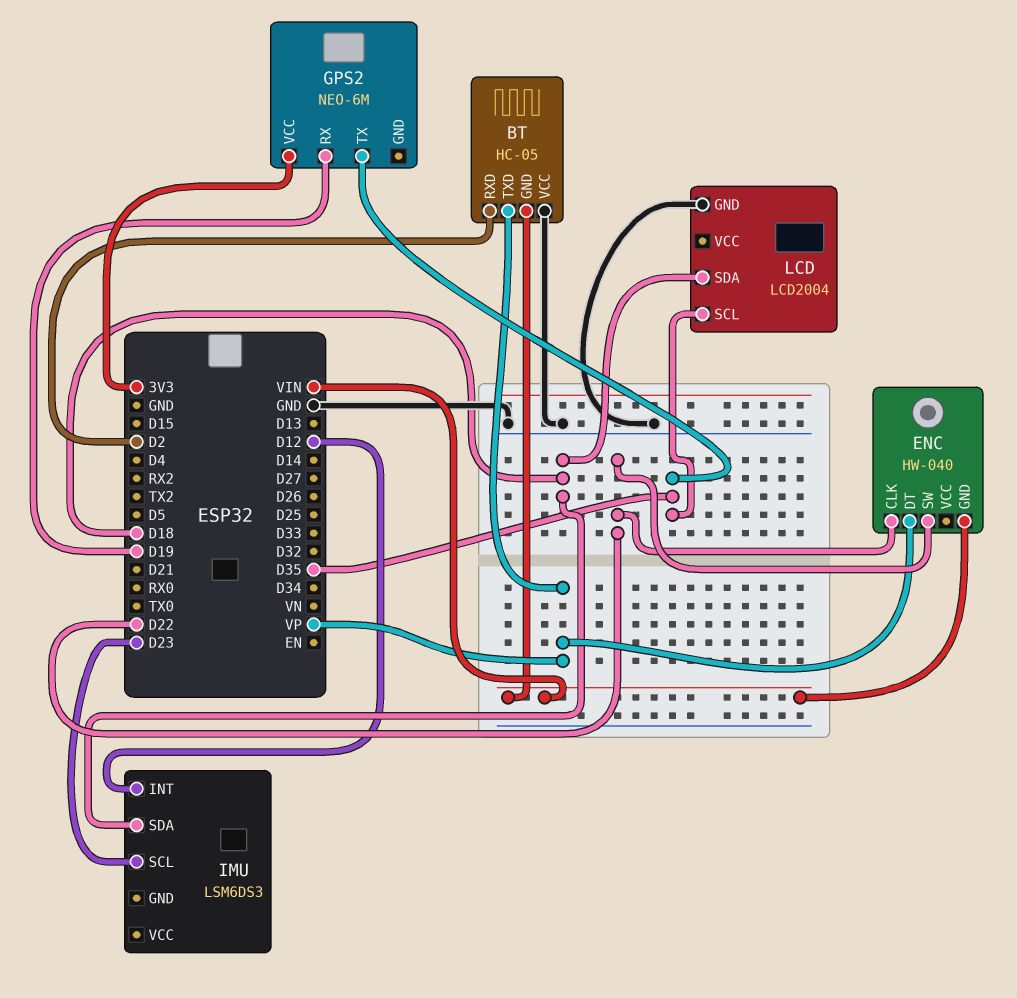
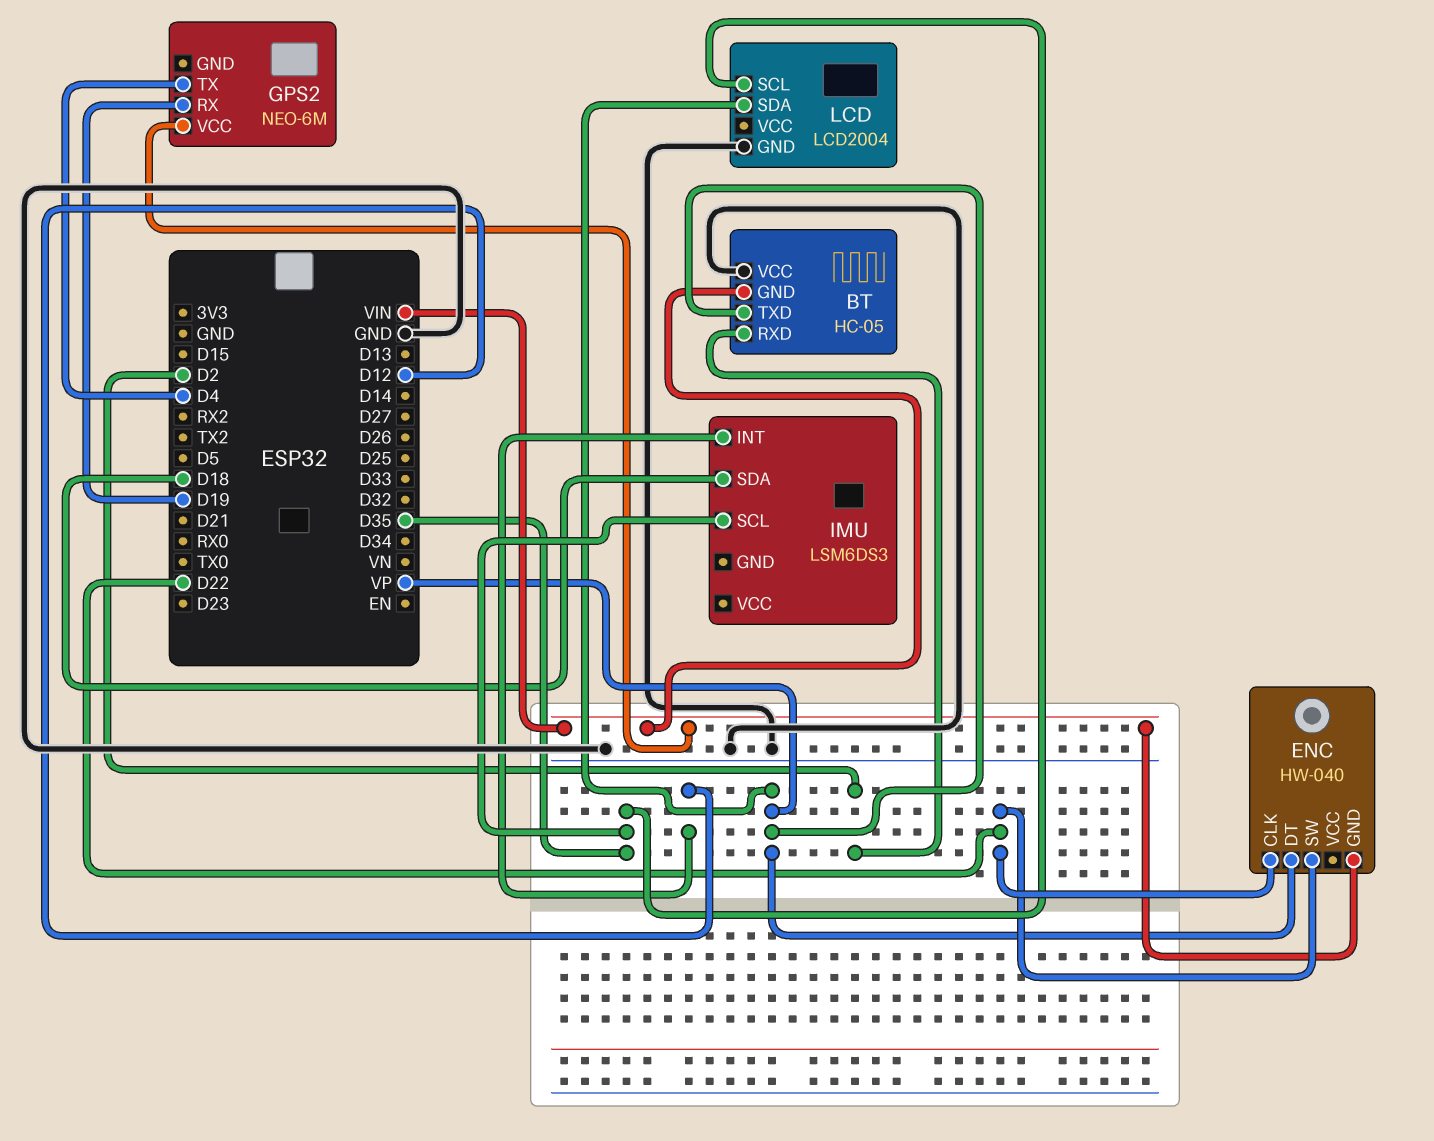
GPS2 pin TX: D35 -> D4
GPS2 pin VCC: 3V3 -> VIN
IMU pin SCL: D23 -> D35
LCD pin SDA: D18 -> VP

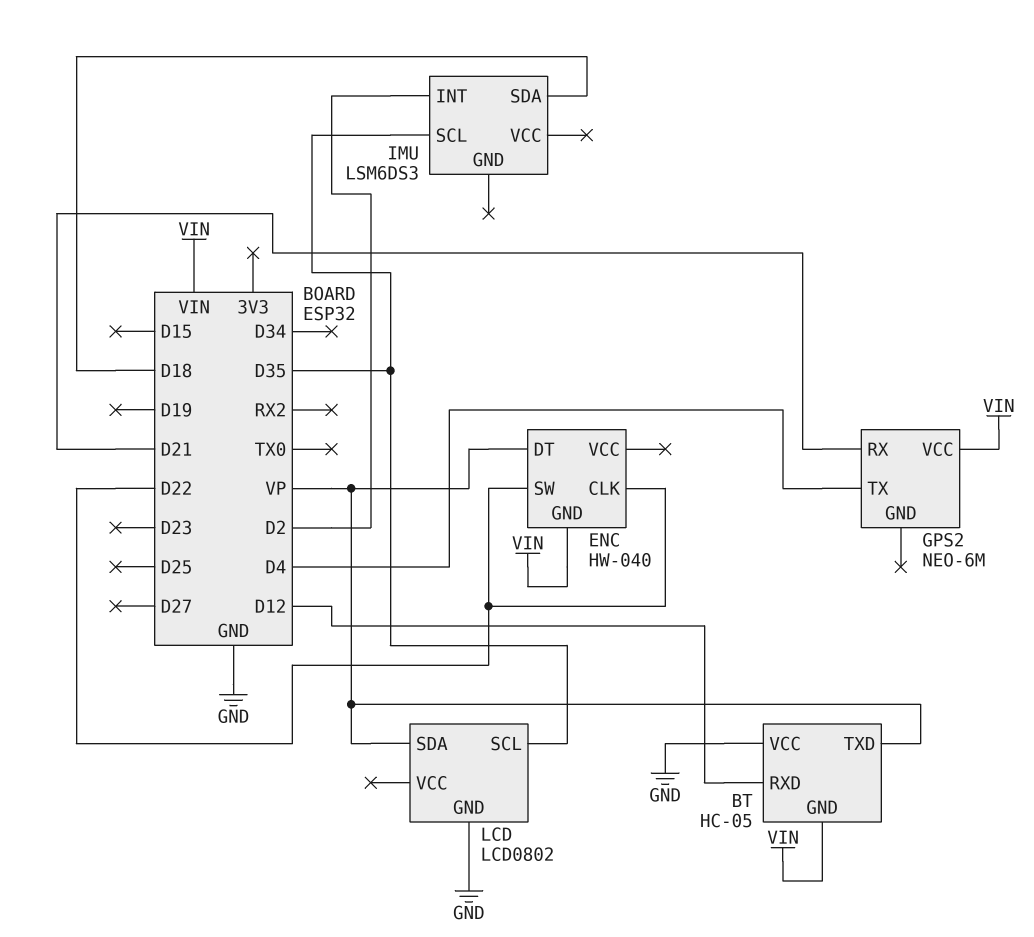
BT pin RXD: D2 -> D12
GPS2 pin RX: D19 -> D21
IMU pin INT: D12 -> D2
LCD: LCD2004 -> LCD0802

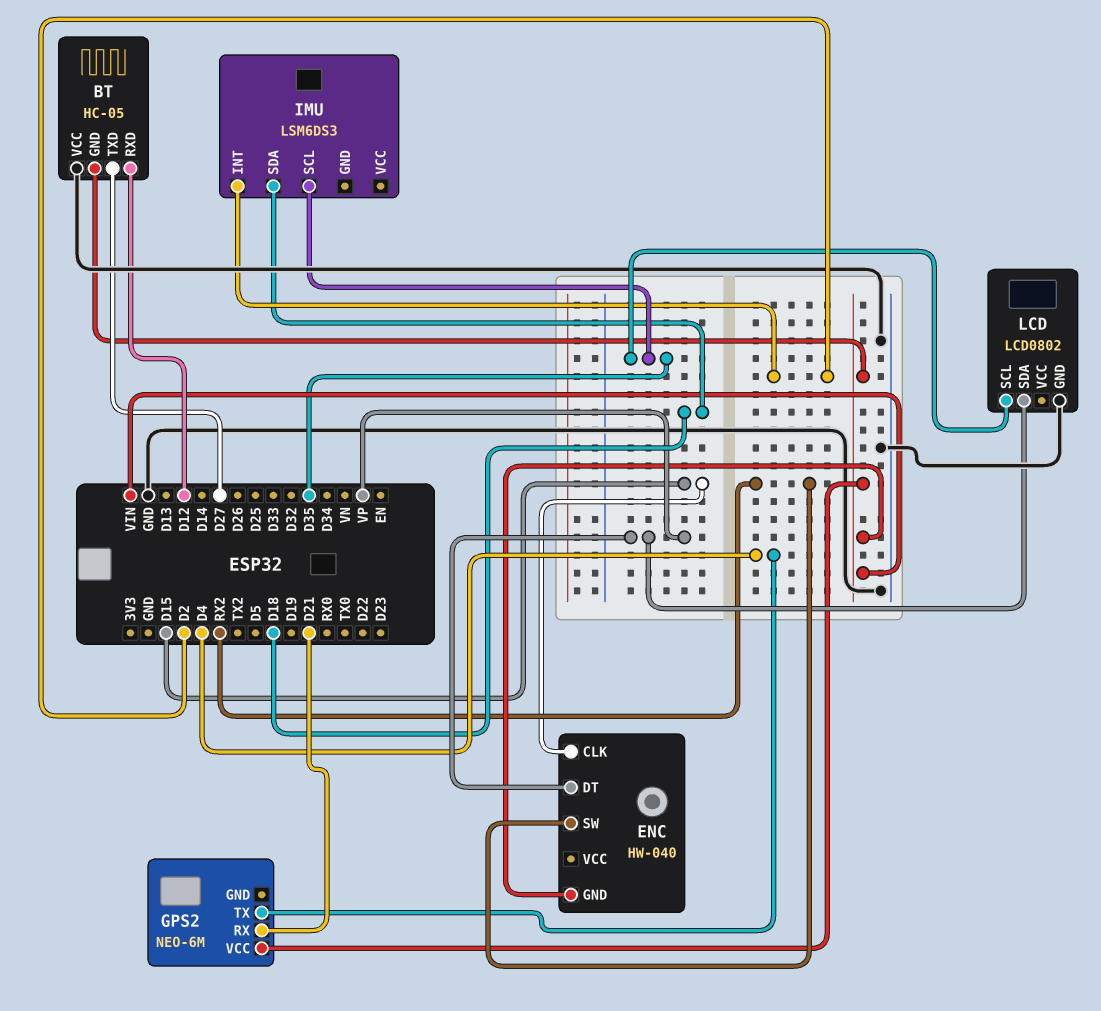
BT pin TXD: VP -> D27
ENC pin CLK: D22 -> D15
ENC pin SW: D22 -> RX2

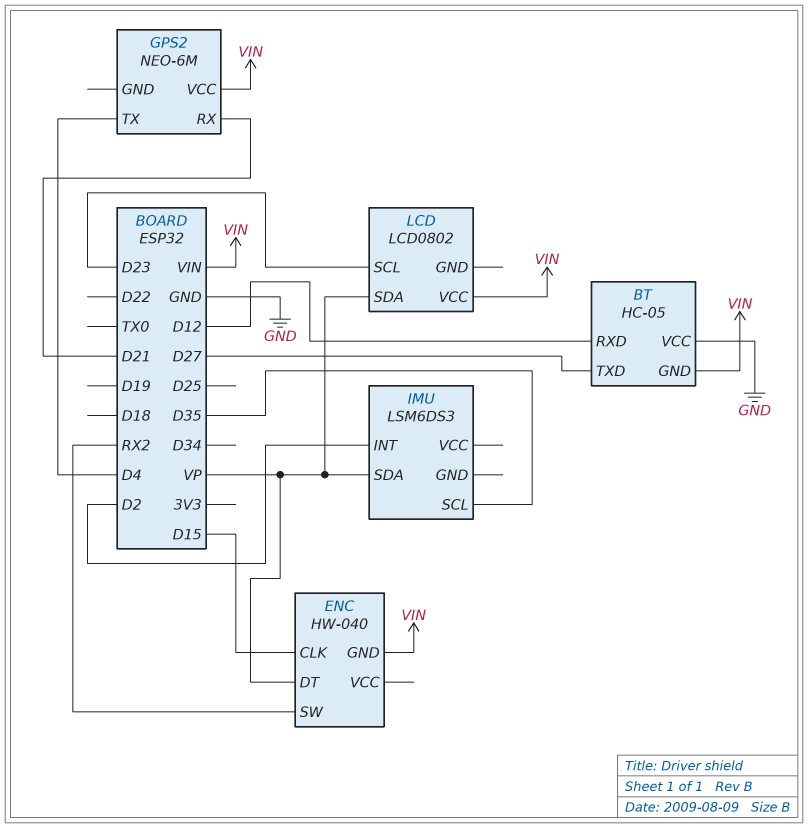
IMU pin SDA: D18 -> VP
LCD pin GND: GND -> none
LCD pin SCL: D35 -> D23
LCD pin VCC: none -> VIN

